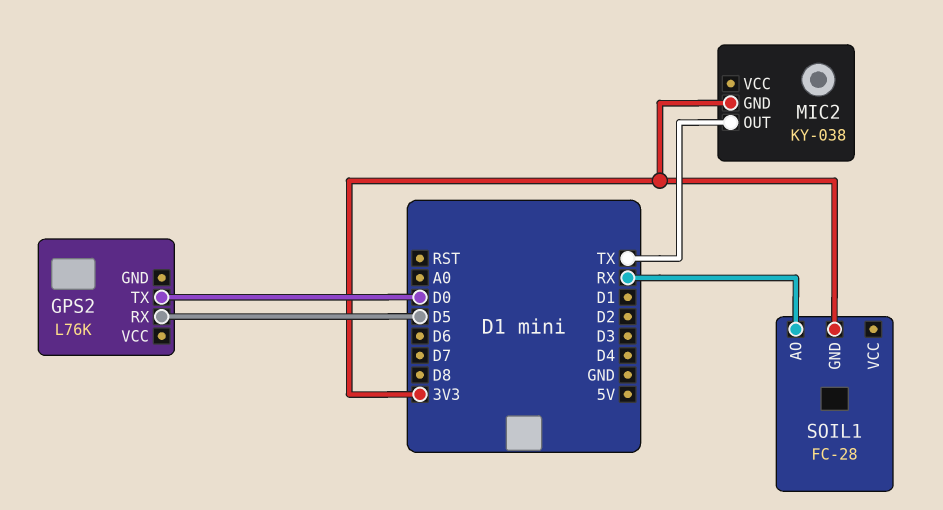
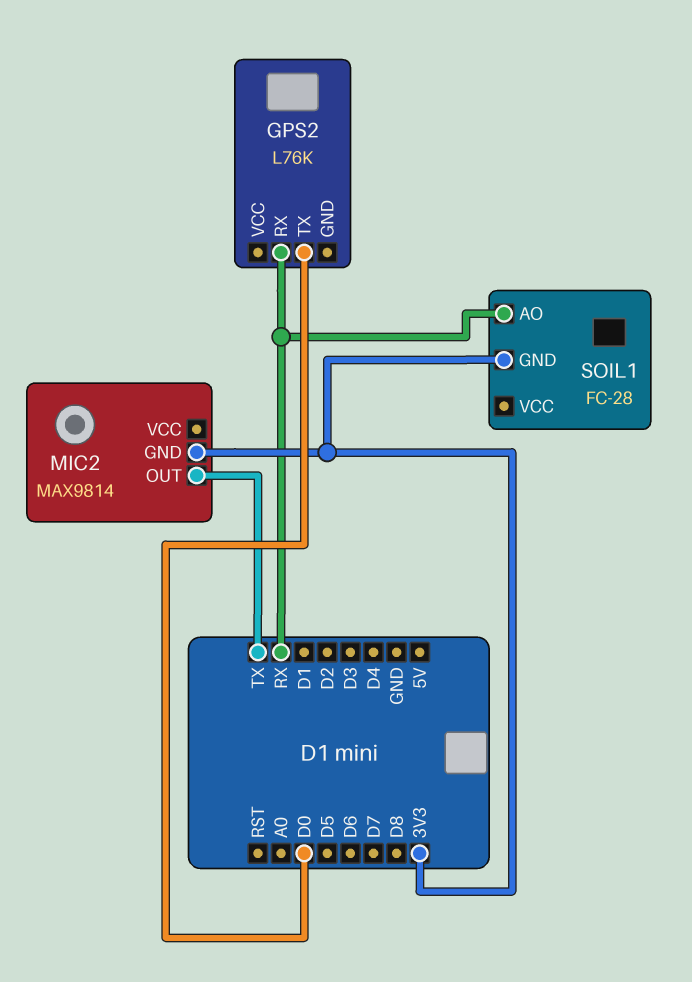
GPS2 pin RX: D5 -> RX
MIC2: KY-038 -> MAX9814

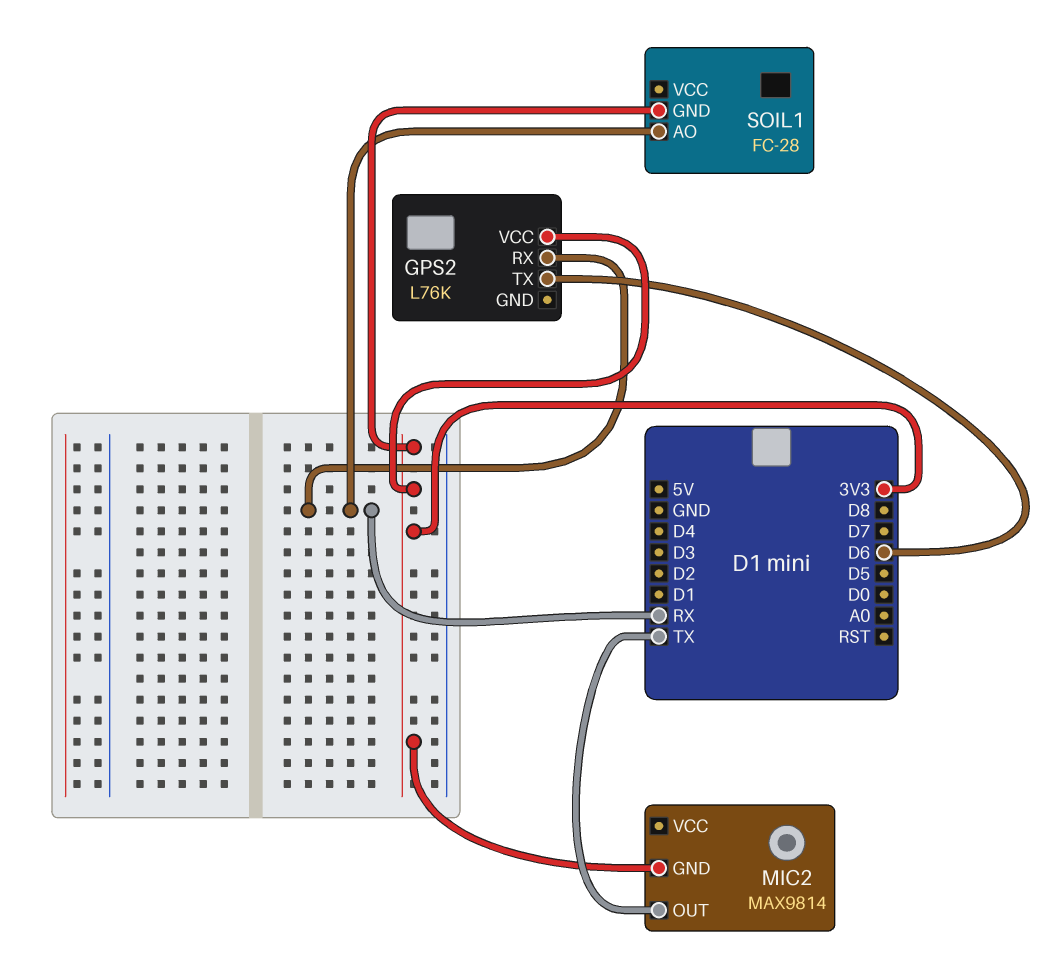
GPS2 pin TX: D0 -> D6
GPS2 pin VCC: none -> 3V3

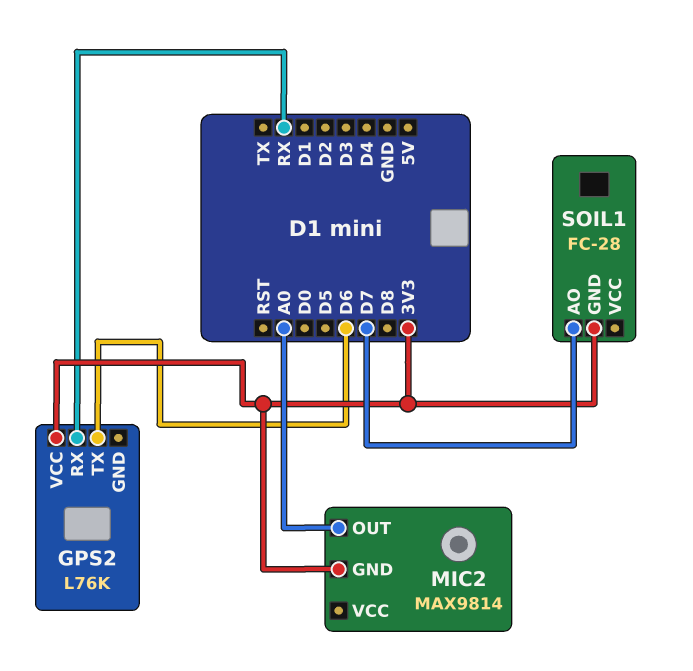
MIC2 pin OUT: TX -> A0
SOIL1 pin AO: RX -> D7

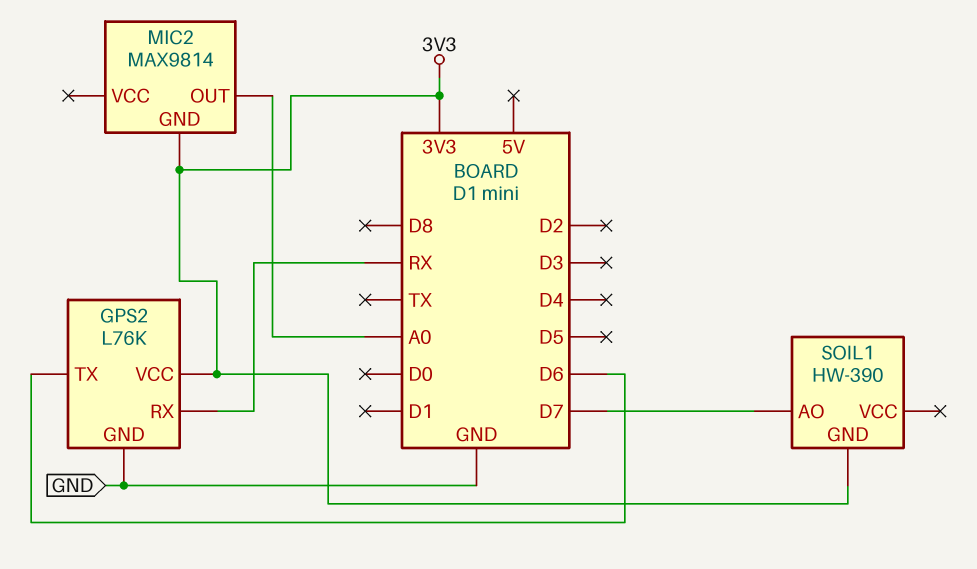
GPS2 pin GND: none -> GND
SOIL1: FC-28 -> HW-390

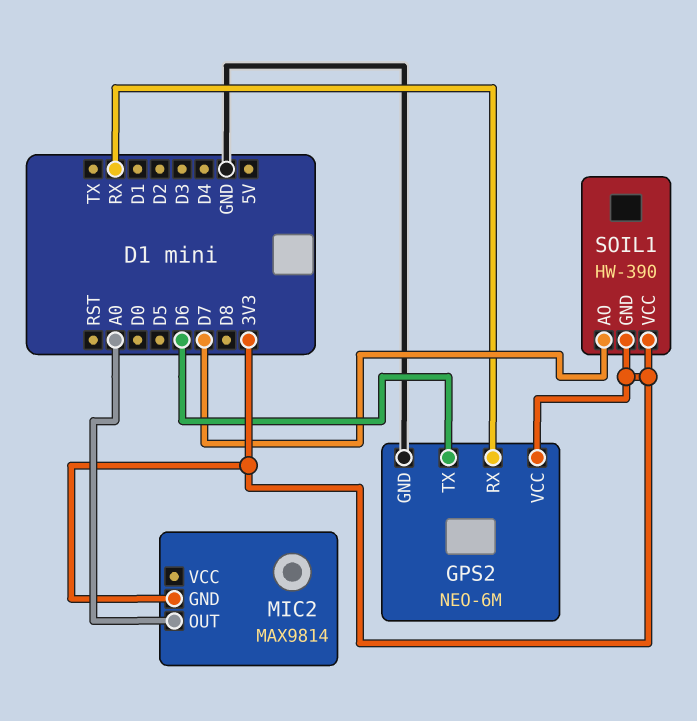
GPS2: L76K -> NEO-6M
SOIL1 pin VCC: none -> 3V3

